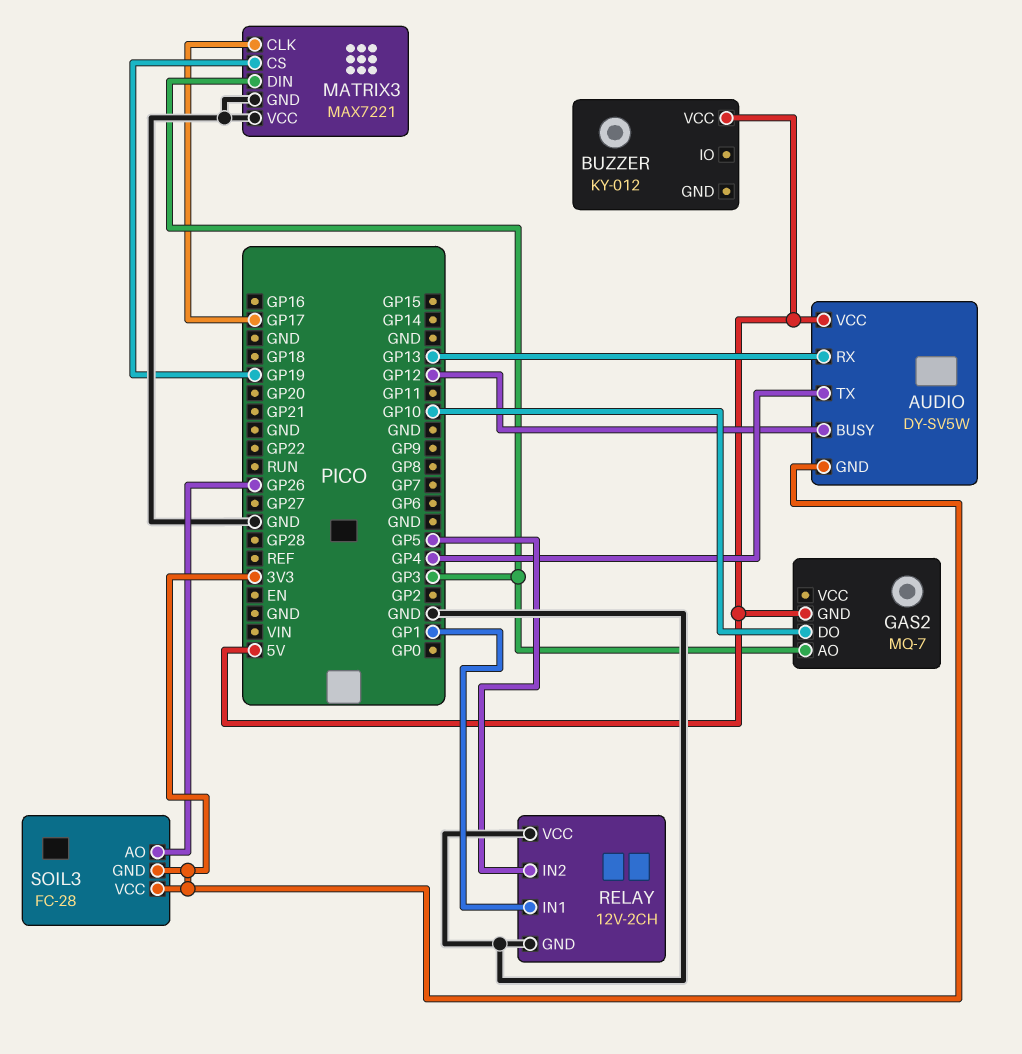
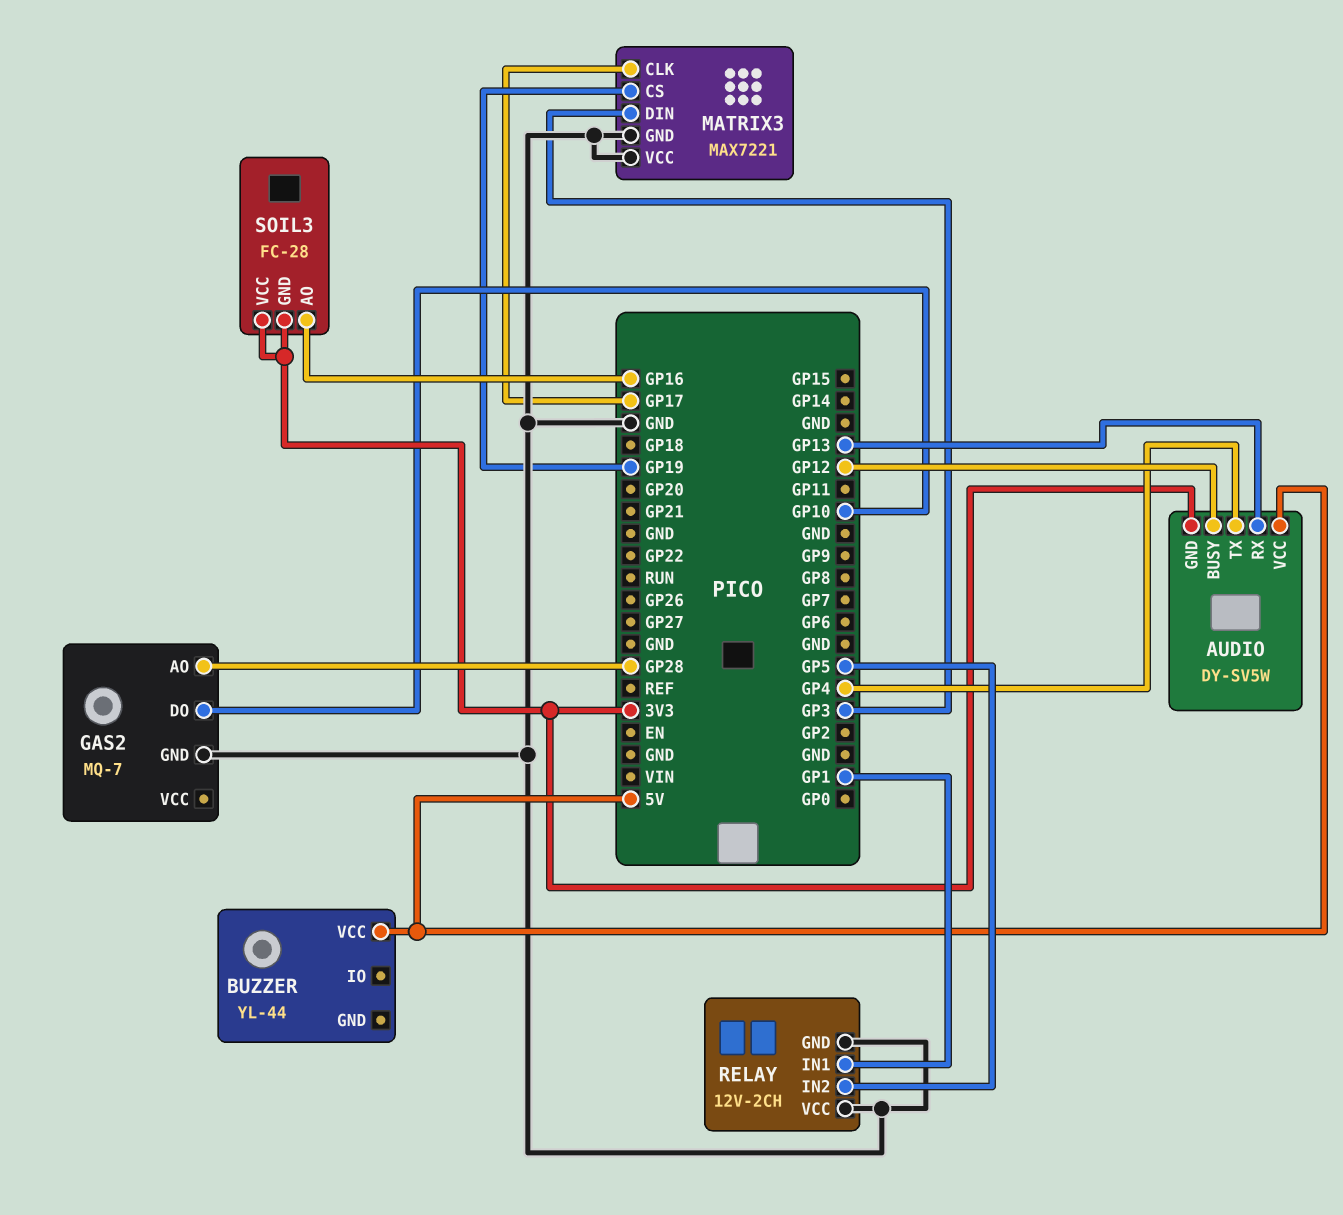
BUZZER: KY-012 -> YL-44
GAS2 pin AO: GP3 -> GP28
GAS2 pin GND: 5V -> GND
SOIL3 pin AO: GP26 -> GP16

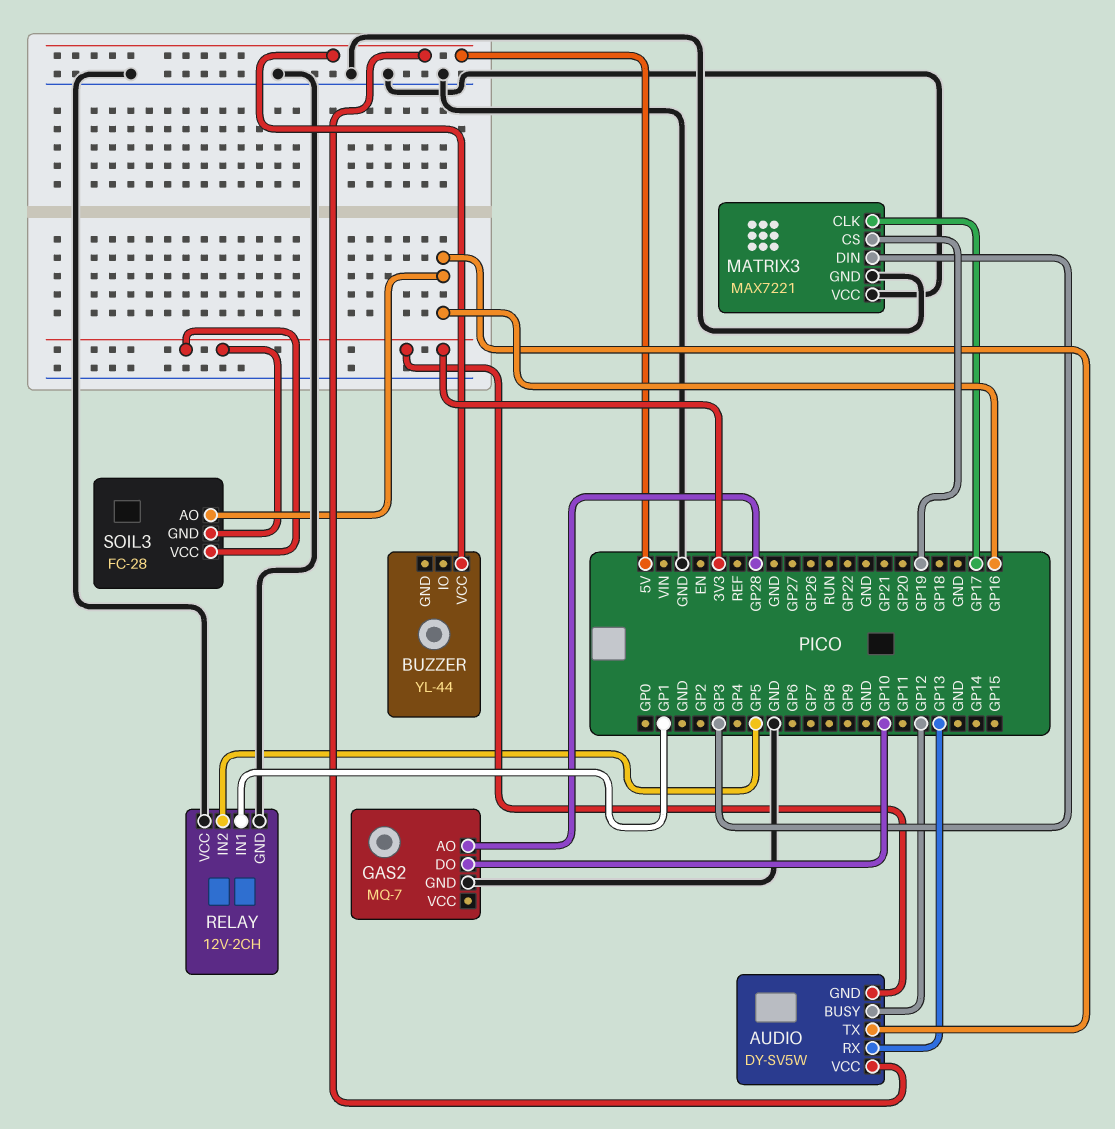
AUDIO pin TX: GP4 -> GP16

